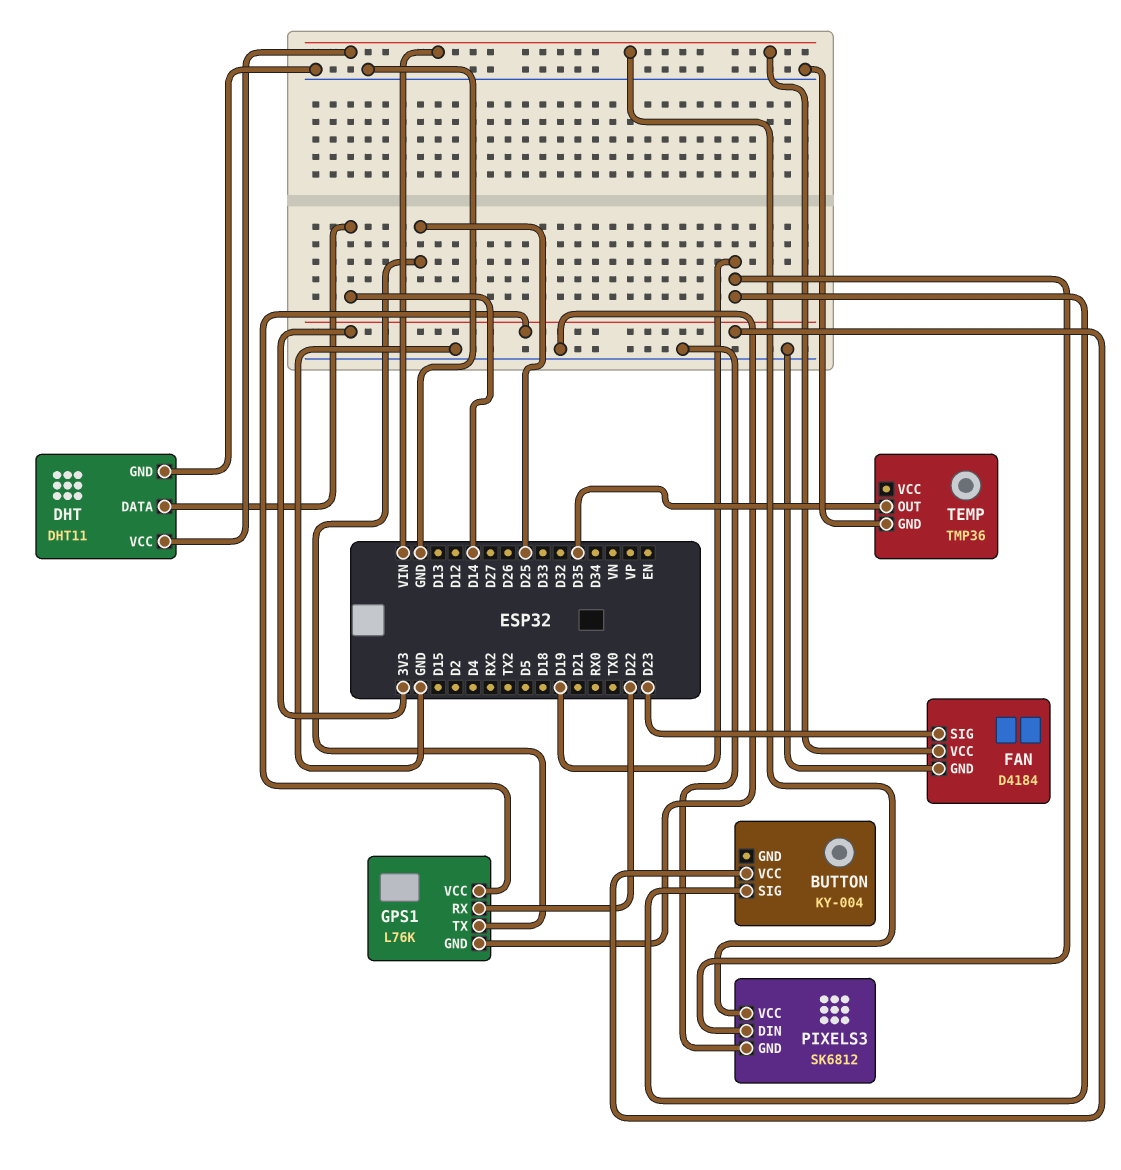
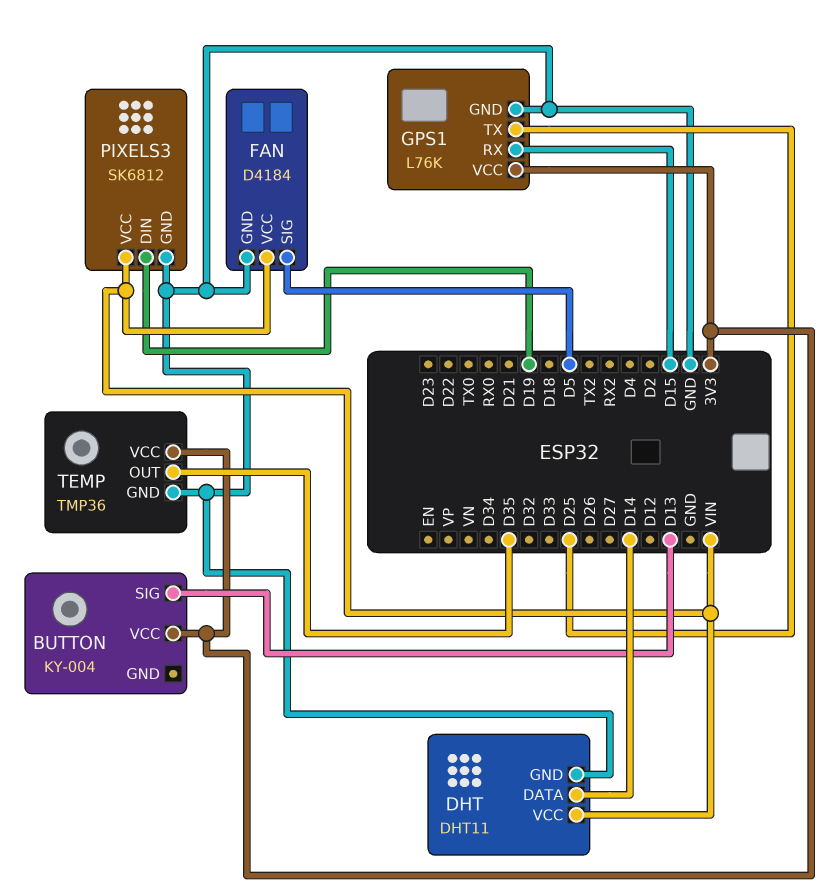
BUTTON pin SIG: D19 -> D13
FAN pin SIG: D23 -> D5
GPS1 pin RX: D22 -> D15
TEMP pin VCC: none -> 3V3

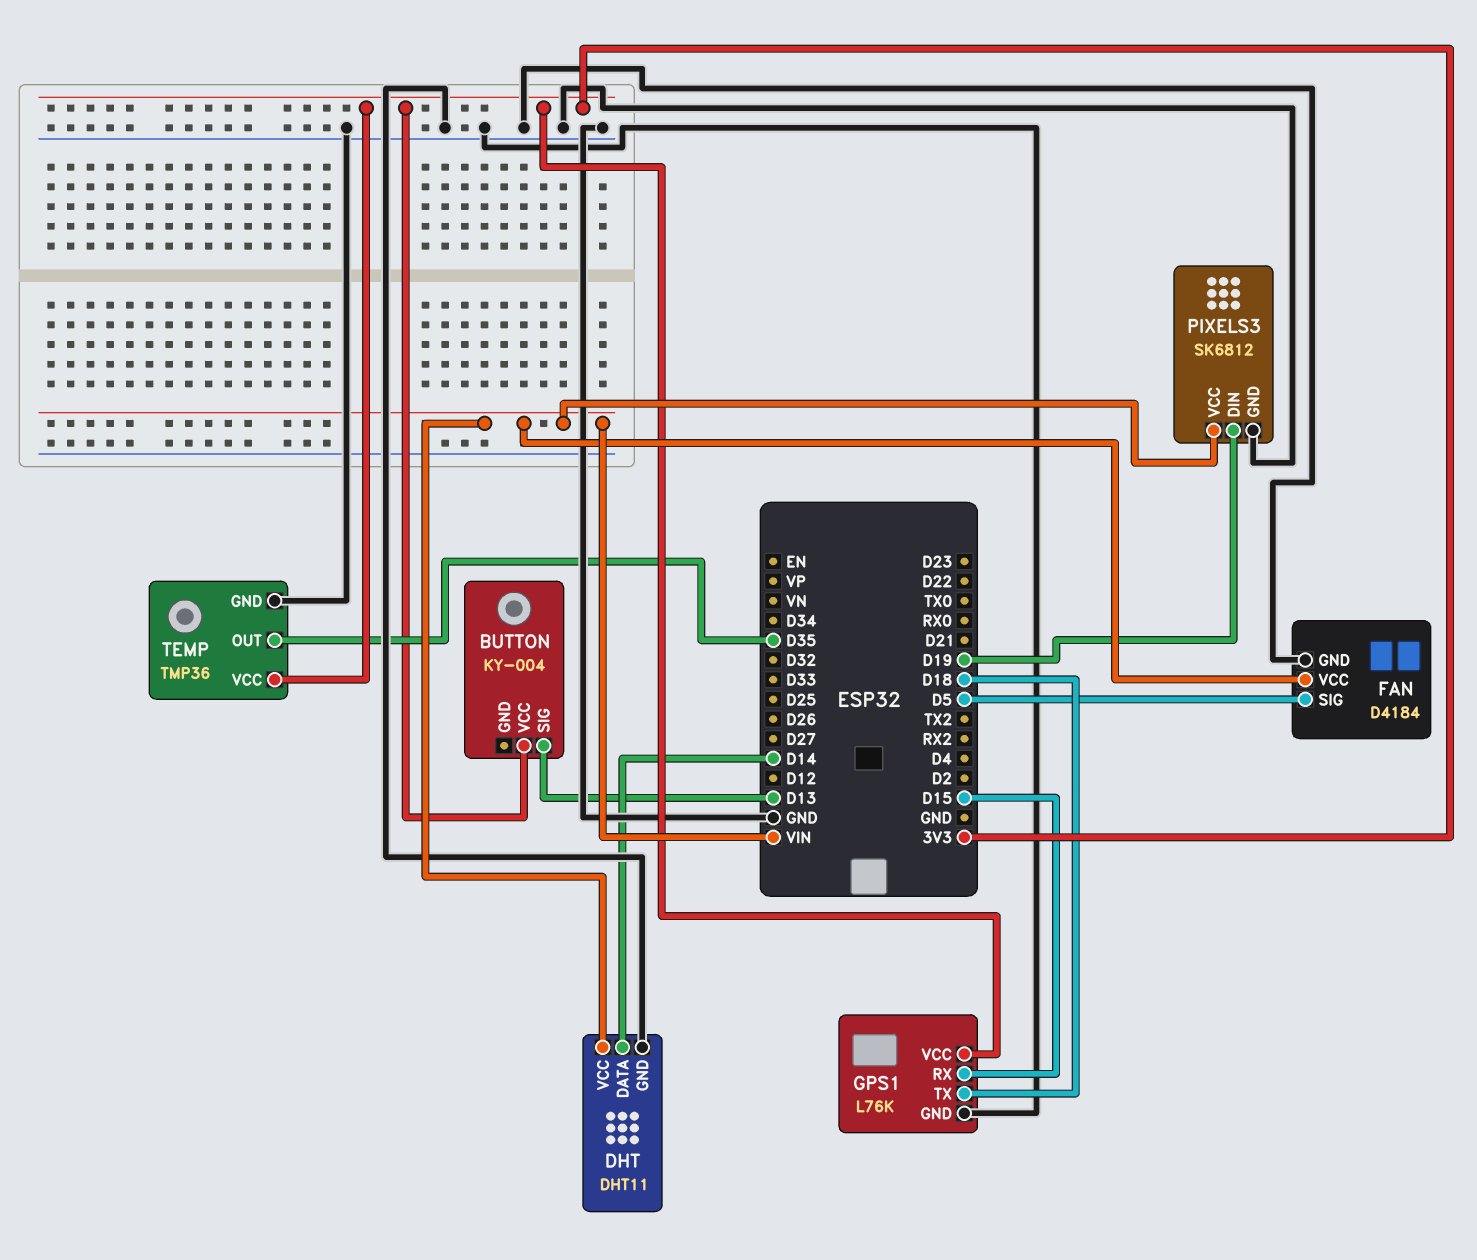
GPS1 pin TX: D25 -> D18

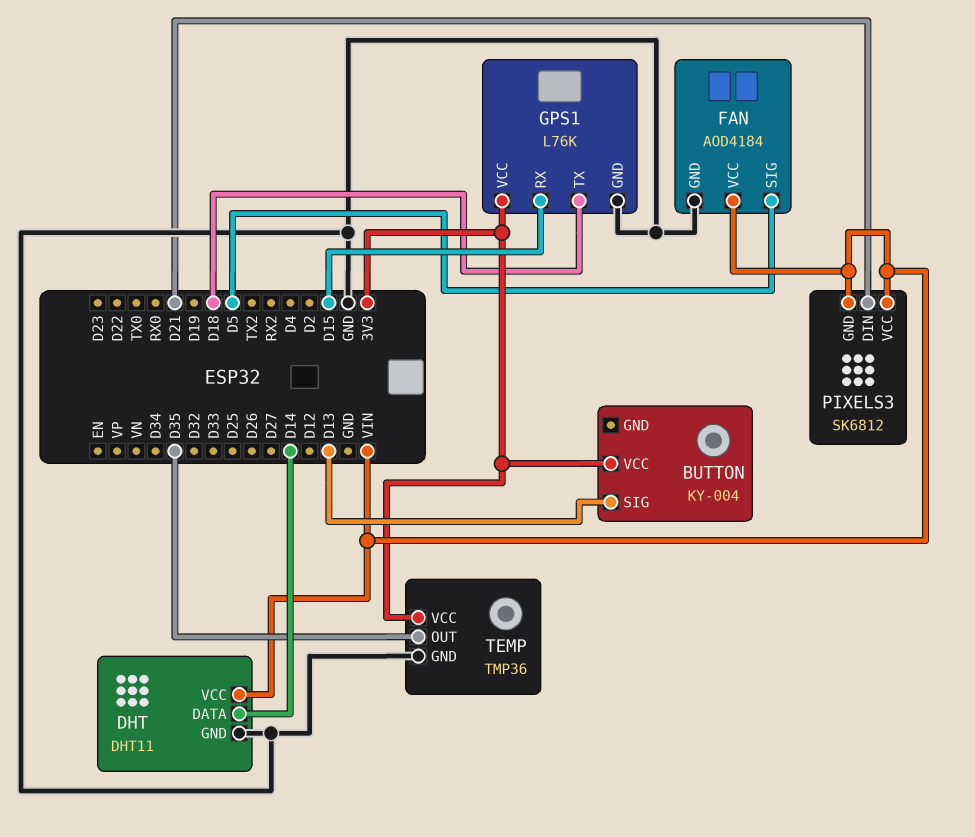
FAN: D4184 -> AOD4184
PIXELS3 pin DIN: D19 -> D21
PIXELS3 pin GND: GND -> VIN

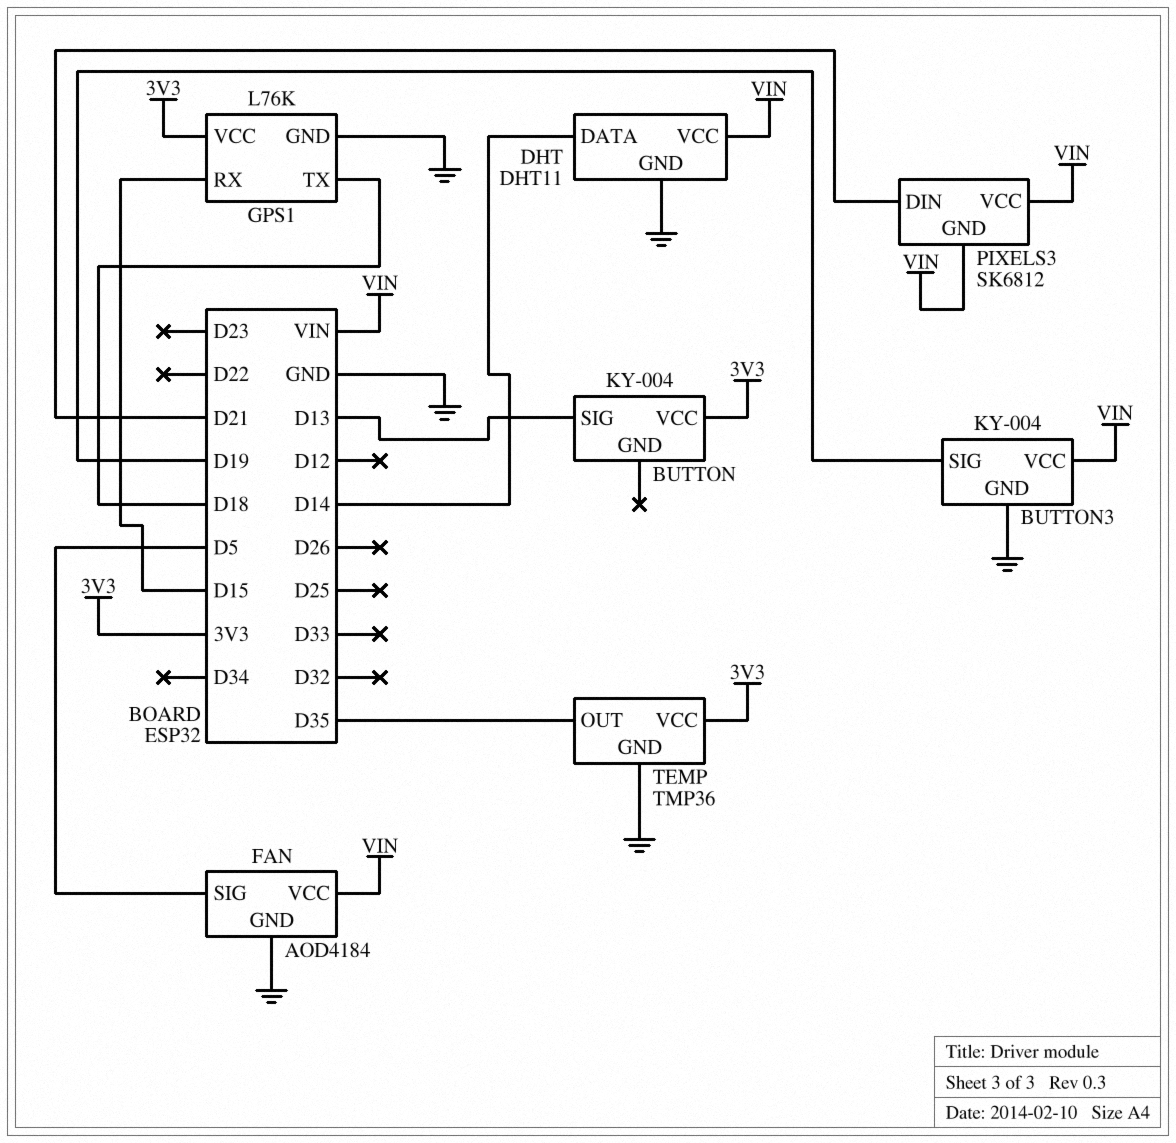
BUTTON3: none -> KY-004
BUTTON3 pin GND: none -> GND
BUTTON3 pin SIG: none -> D19
BUTTON3 pin VCC: none -> VIN

